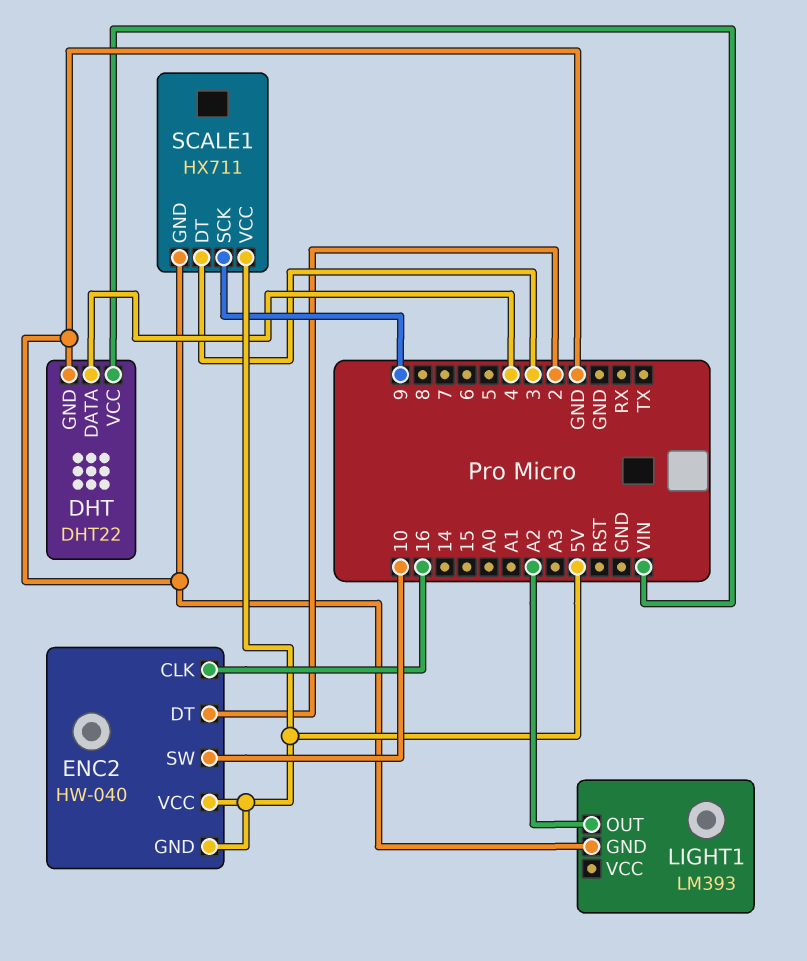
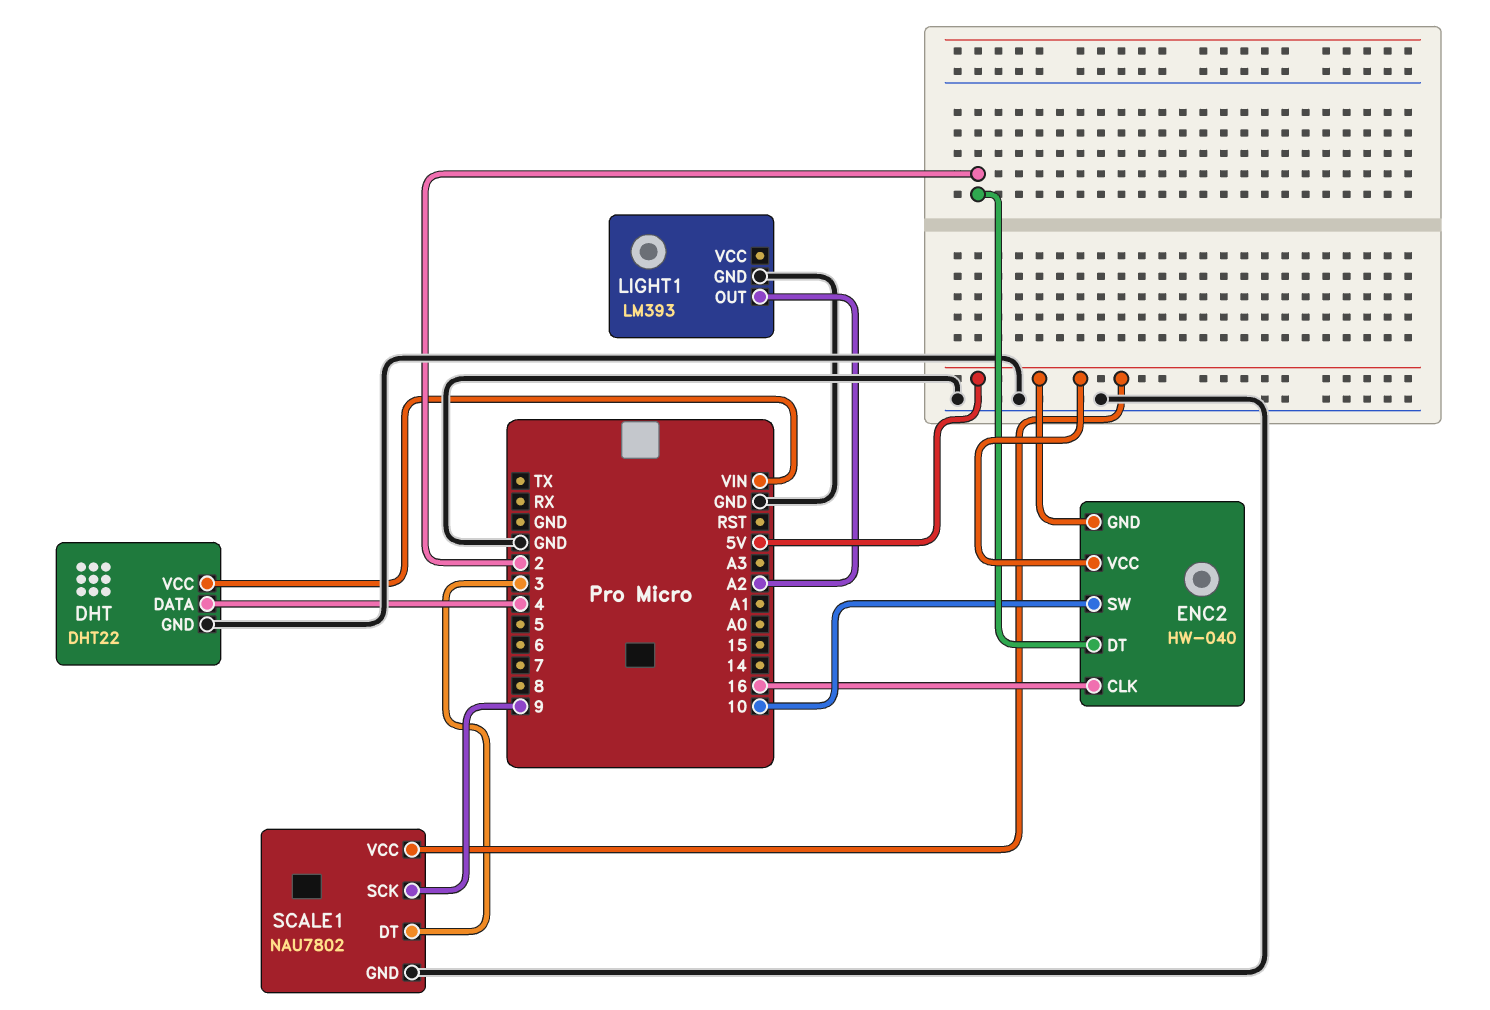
SCALE1: HX711 -> NAU7802

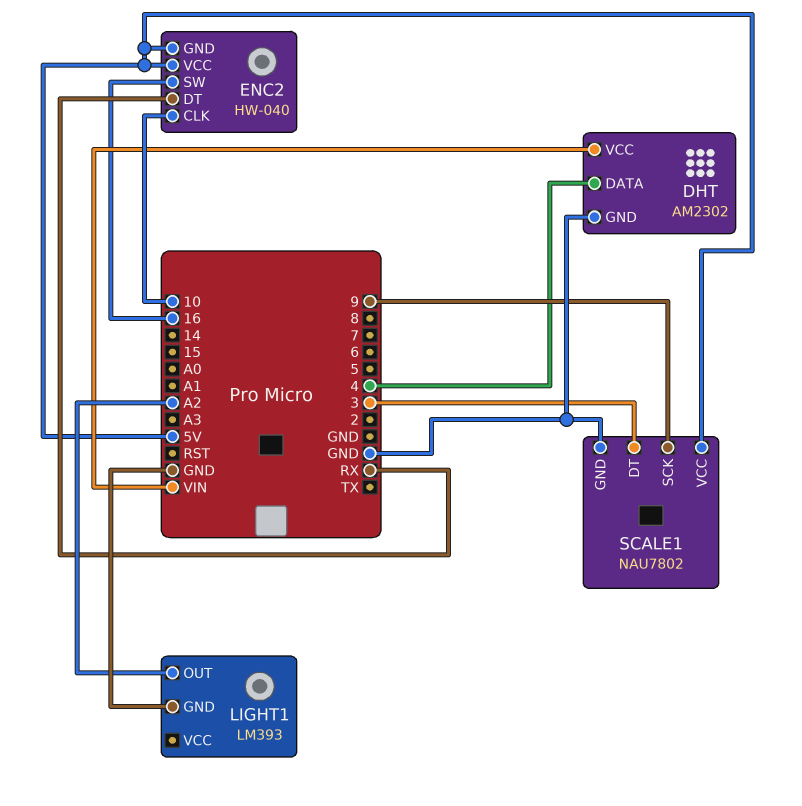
DHT: DHT22 -> AM2302
ENC2 pin CLK: 16 -> 10
ENC2 pin DT: 2 -> RX
ENC2 pin SW: 10 -> 16

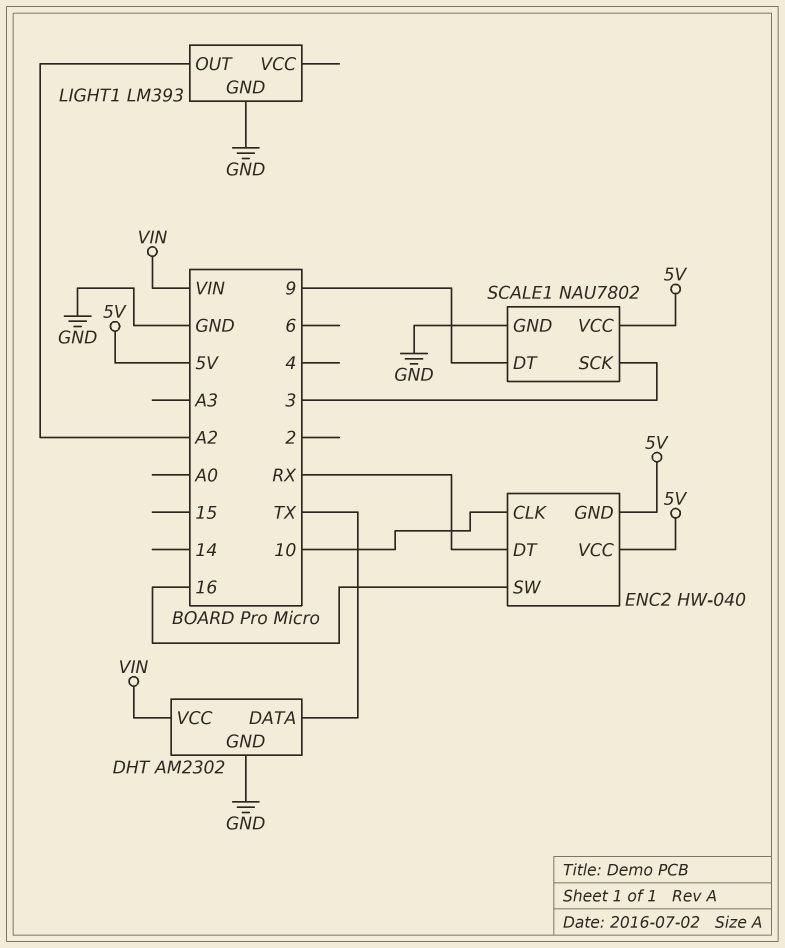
DHT pin DATA: 4 -> TX
SCALE1 pin DT: 3 -> 9
SCALE1 pin SCK: 9 -> 3

